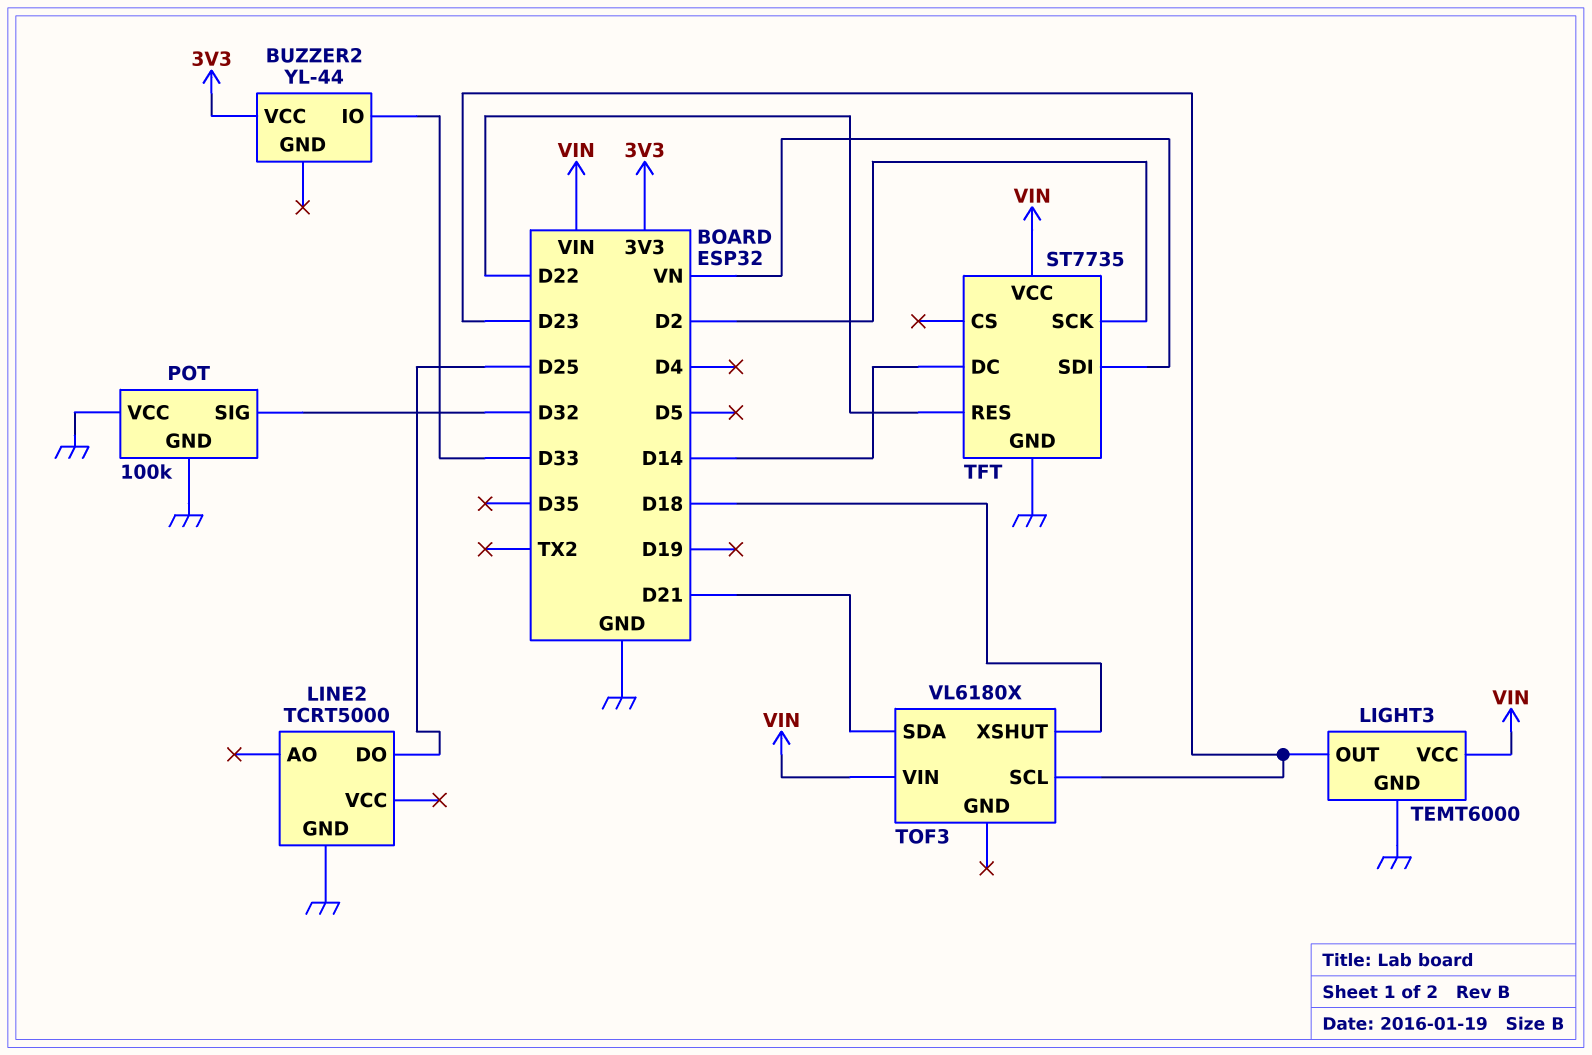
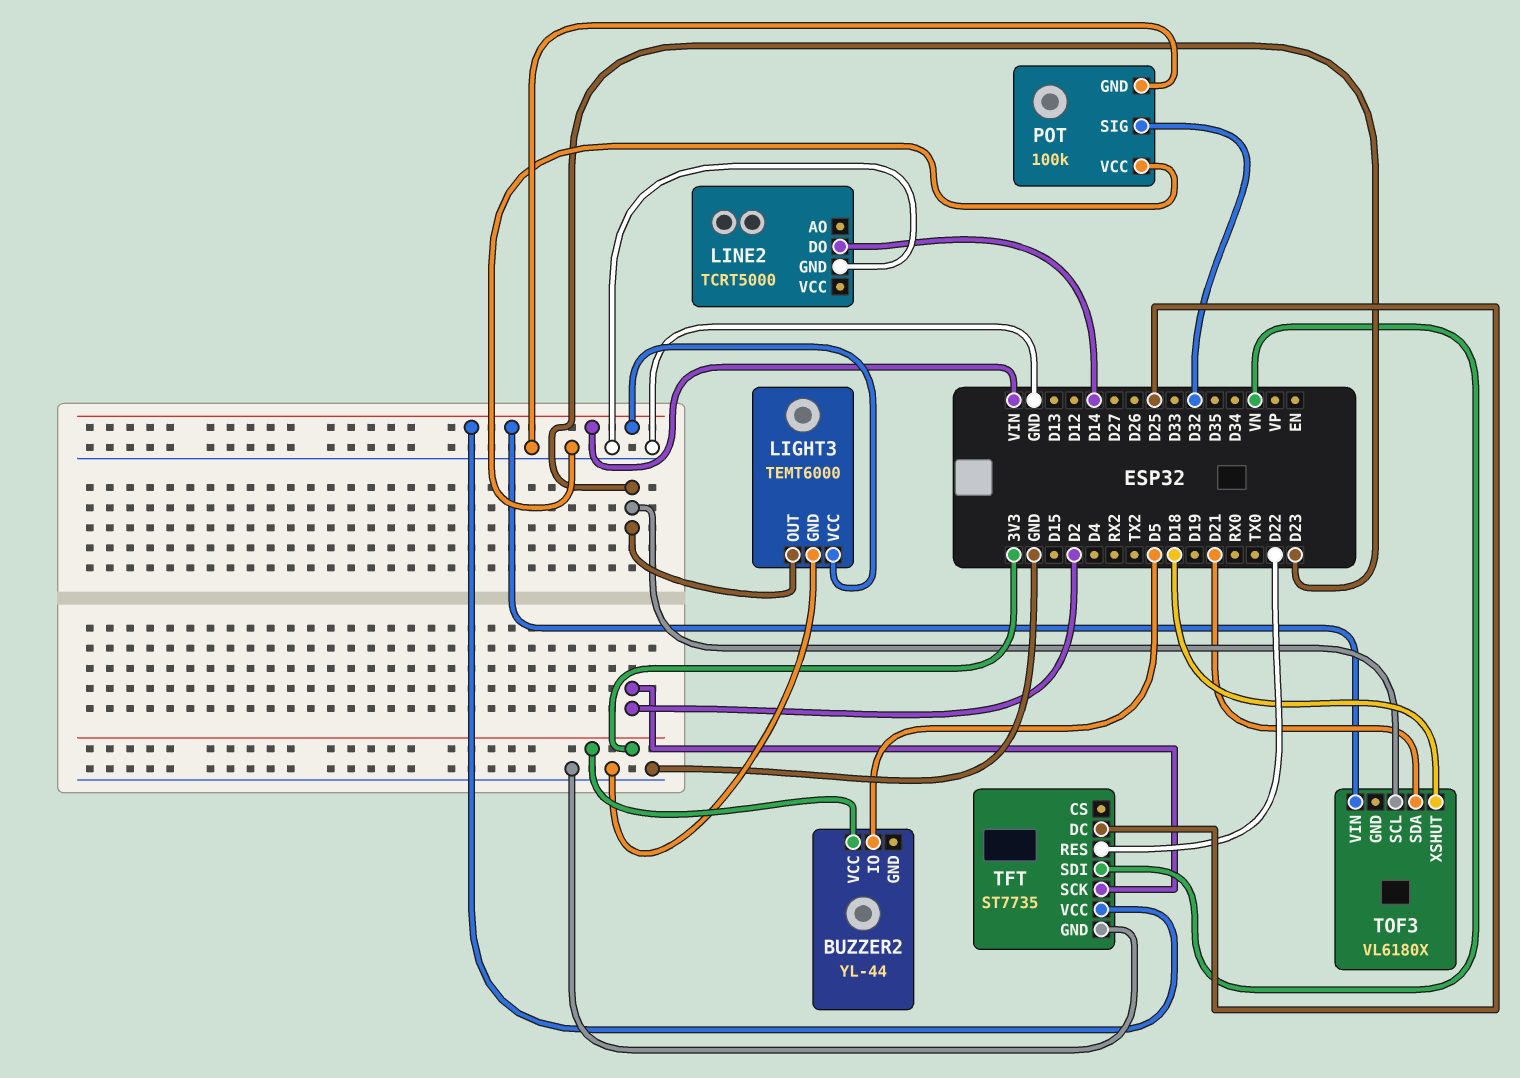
BUZZER2 pin IO: D33 -> D5
LINE2 pin DO: D25 -> D14
TFT pin DC: D14 -> D25

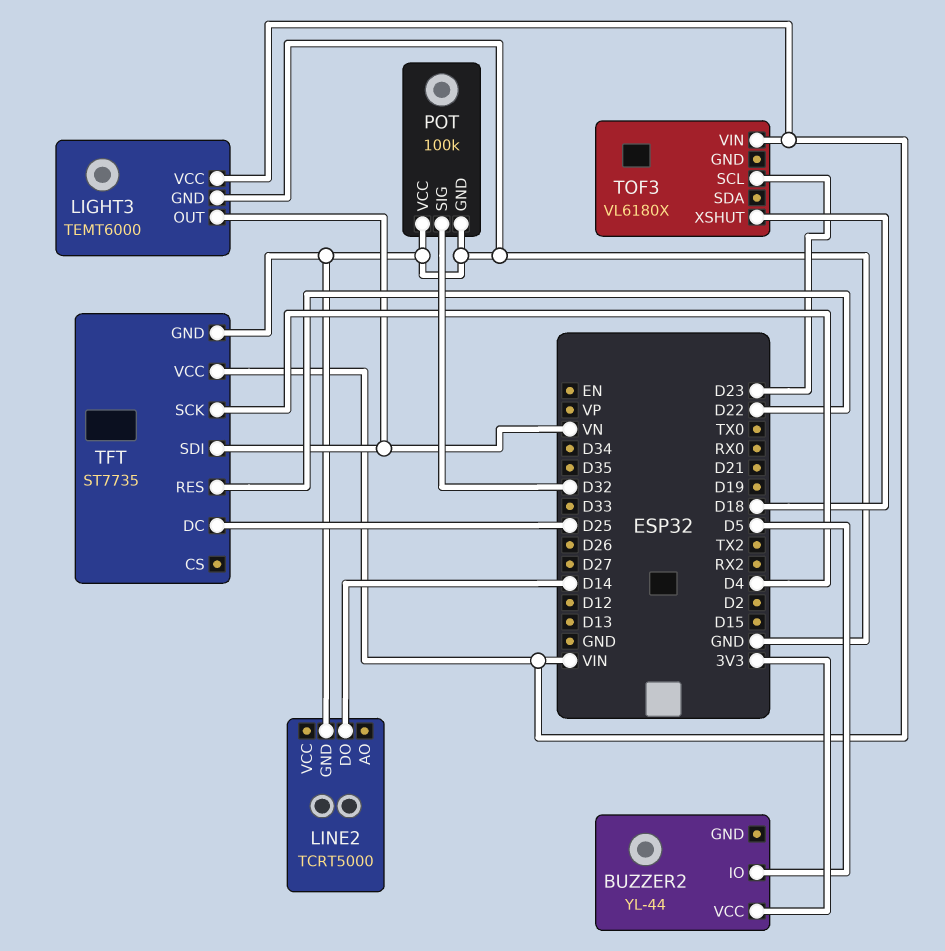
LIGHT3 pin OUT: D23 -> VN
TFT pin SCK: D2 -> D4
TOF3 pin SDA: D21 -> none

